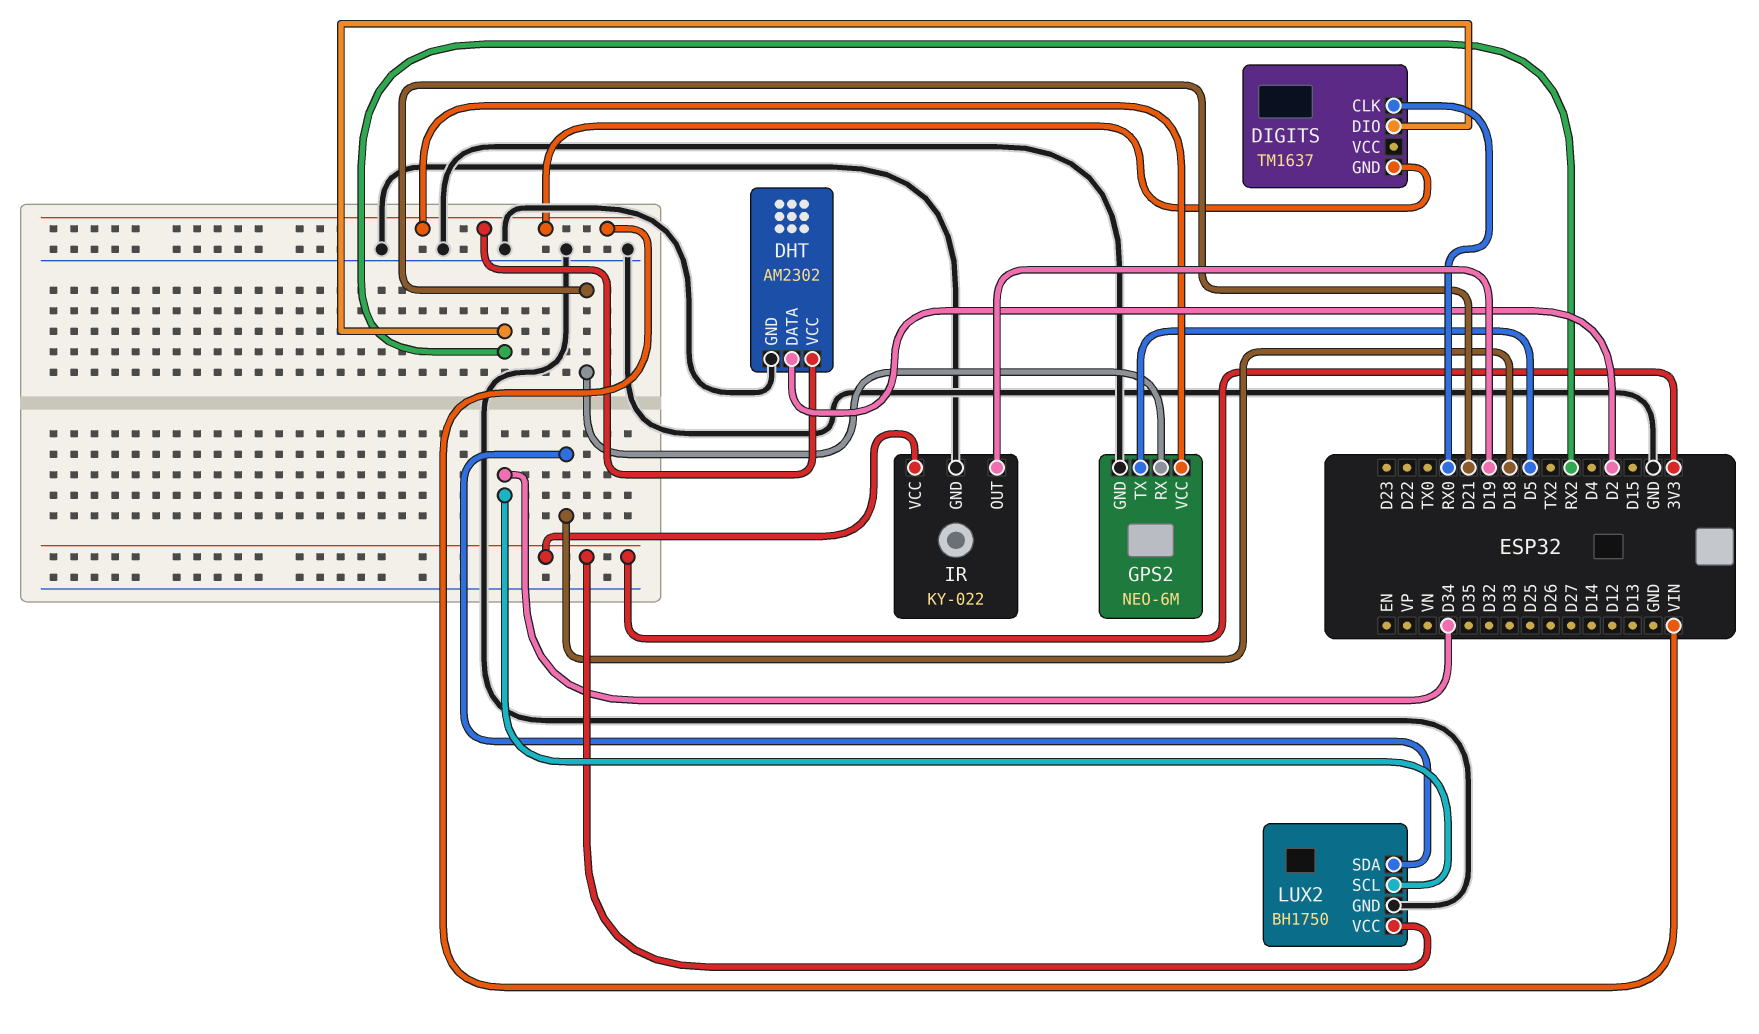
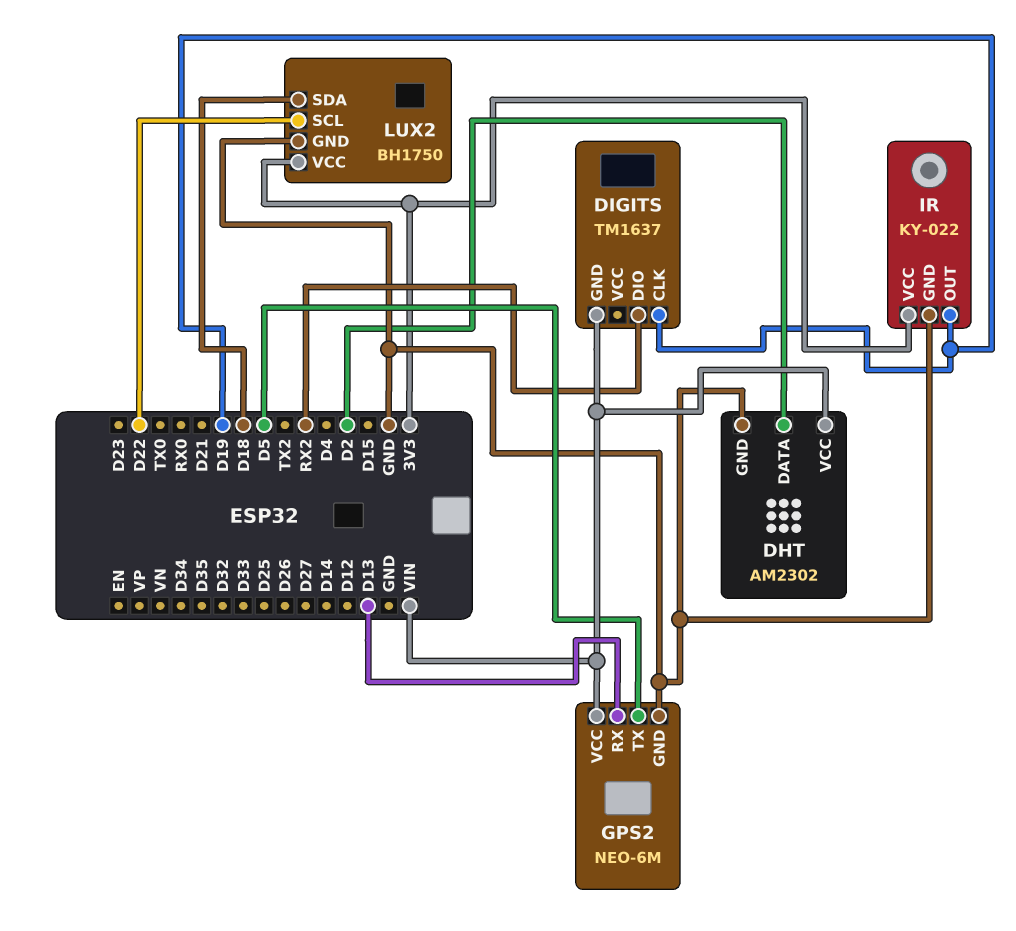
DIGITS pin CLK: RX0 -> D19
GPS2 pin RX: D21 -> D13
LUX2 pin SCL: D34 -> D22

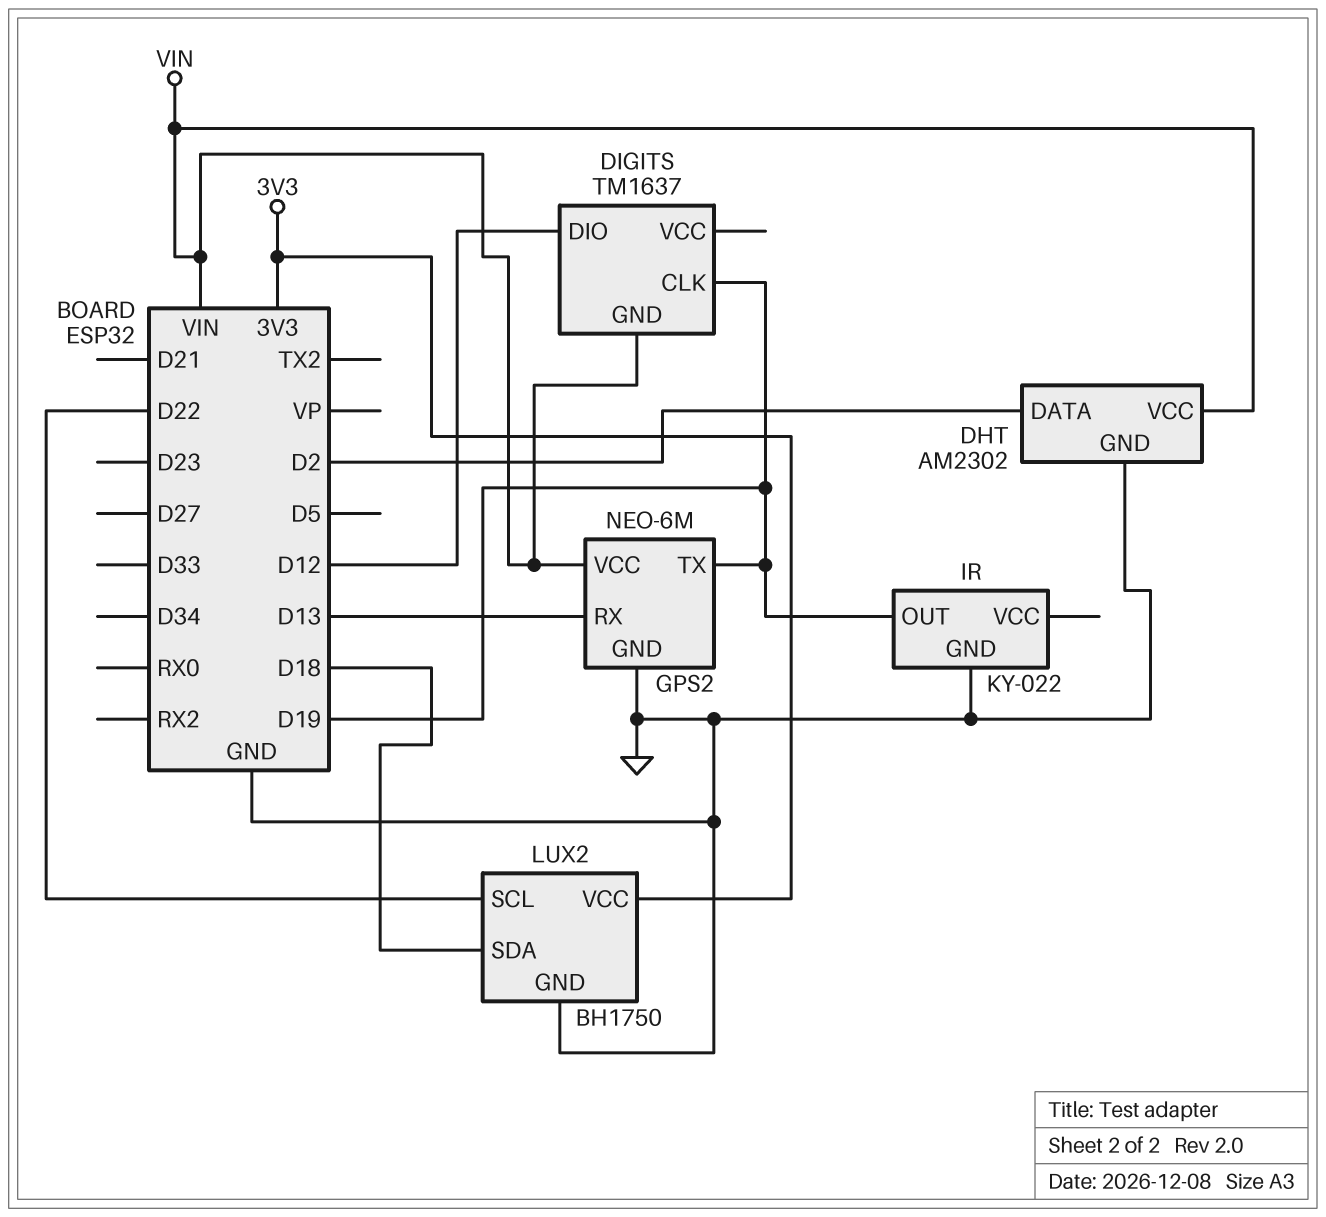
DIGITS pin DIO: RX2 -> D12
GPS2 pin TX: D5 -> D19
IR pin VCC: 3V3 -> none

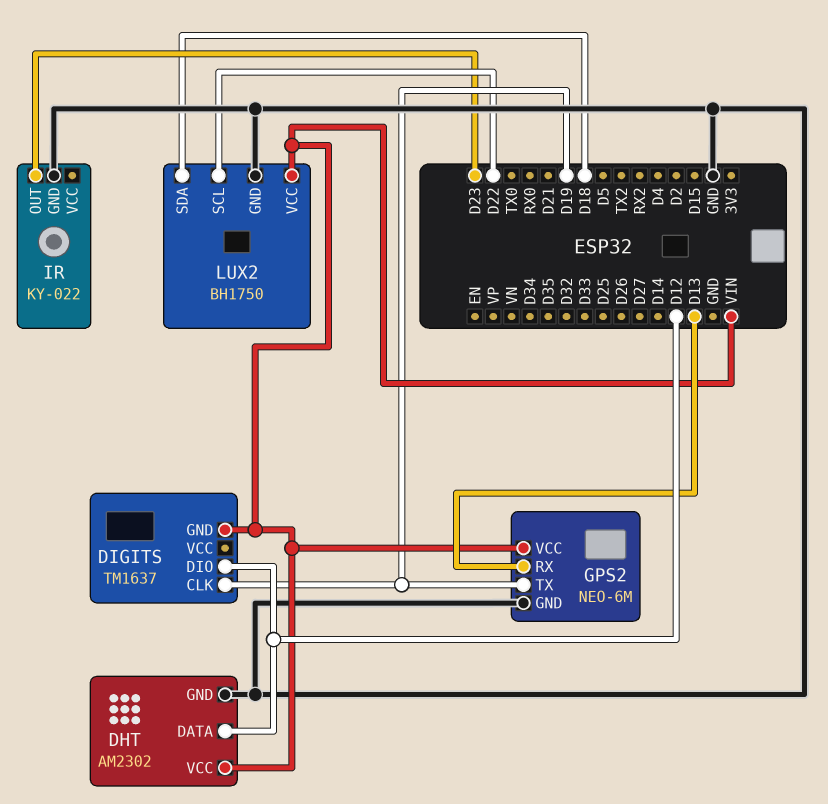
DHT pin DATA: D2 -> D12
IR pin OUT: D19 -> D23
LUX2 pin VCC: 3V3 -> VIN

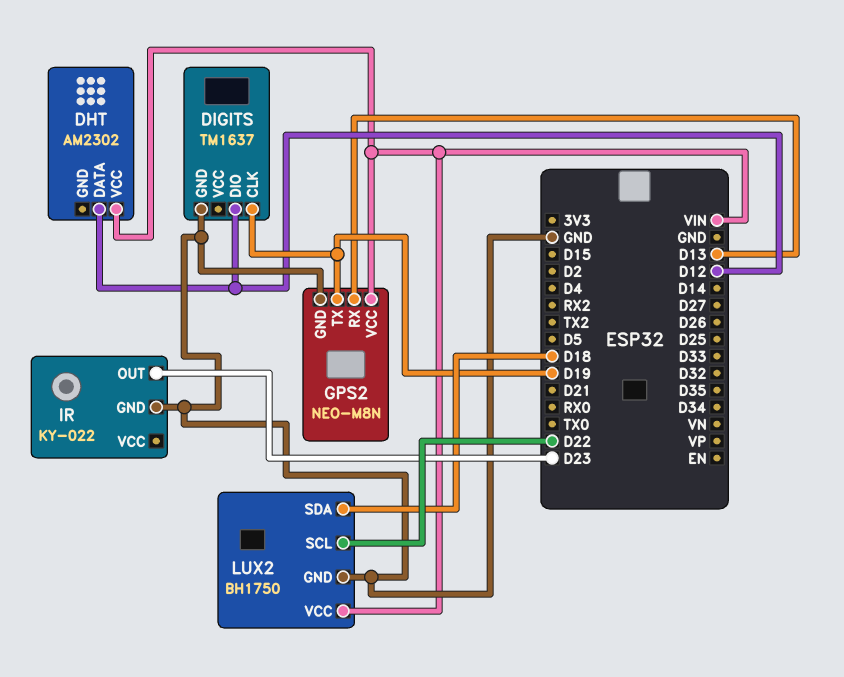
DHT pin GND: GND -> none
DIGITS pin GND: VIN -> GND
GPS2: NEO-6M -> NEO-M8N

